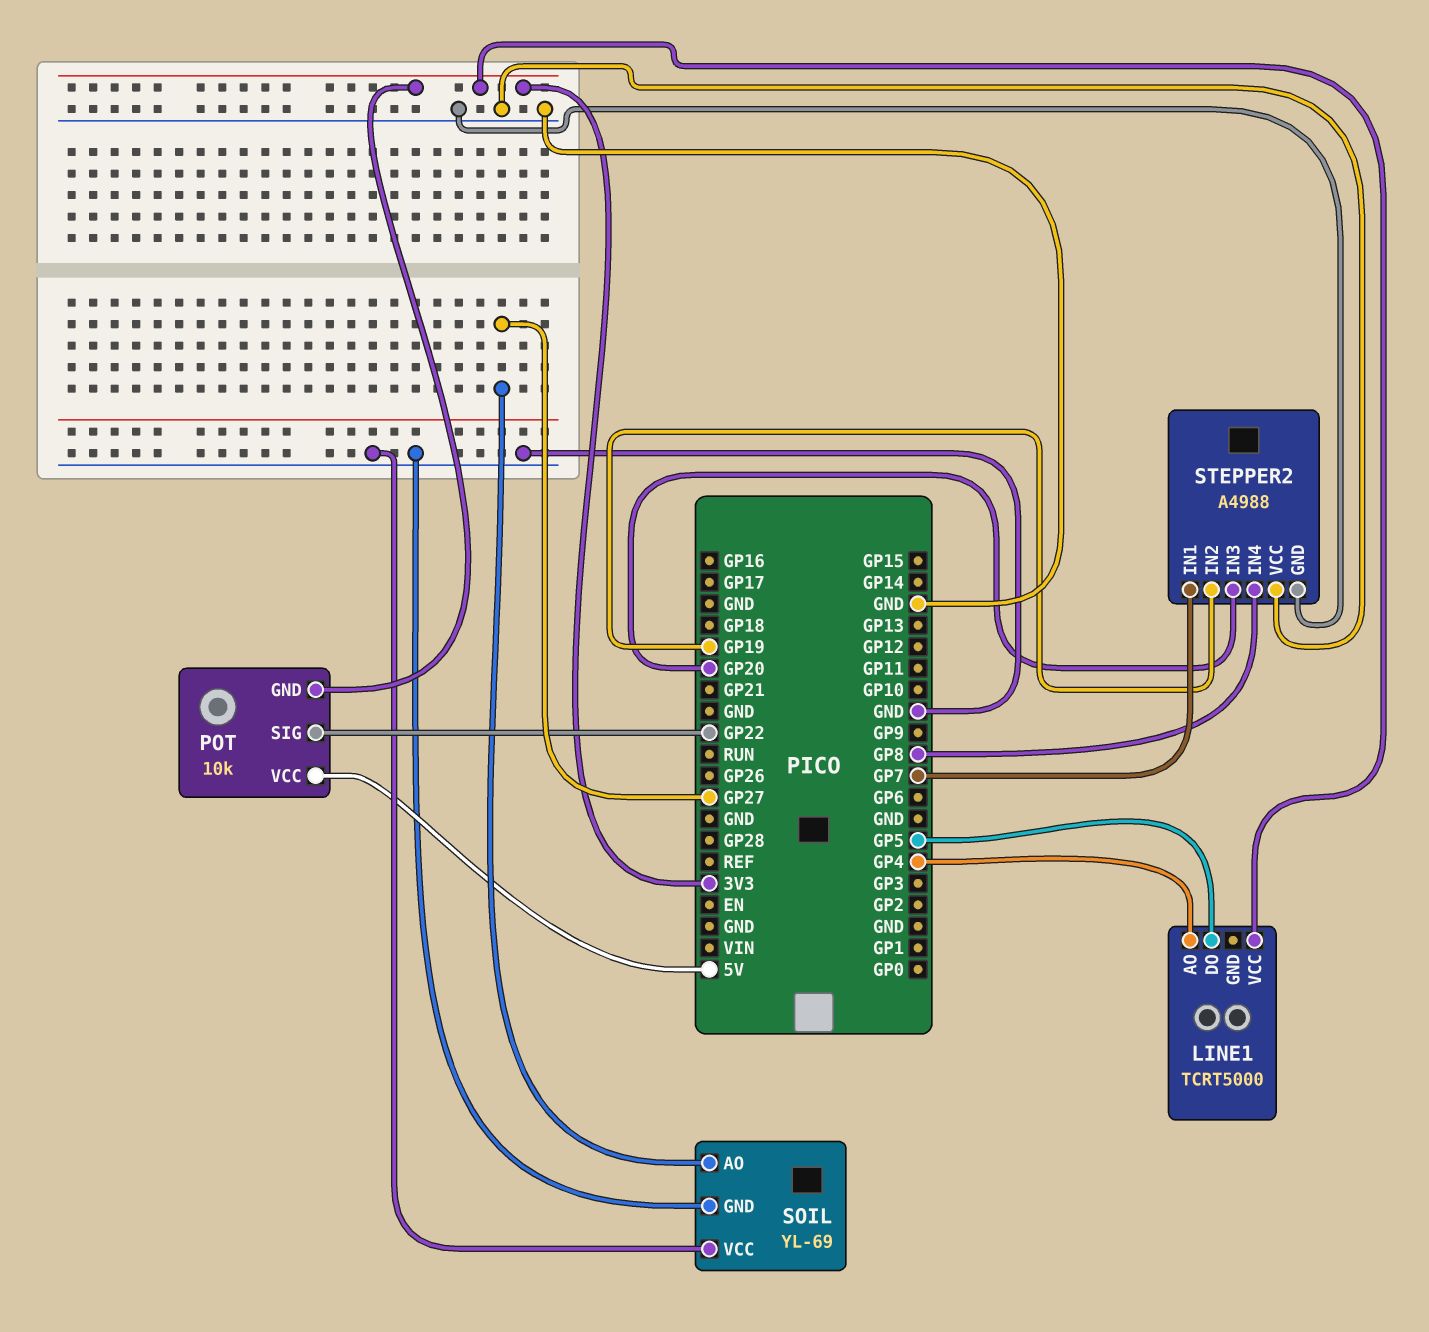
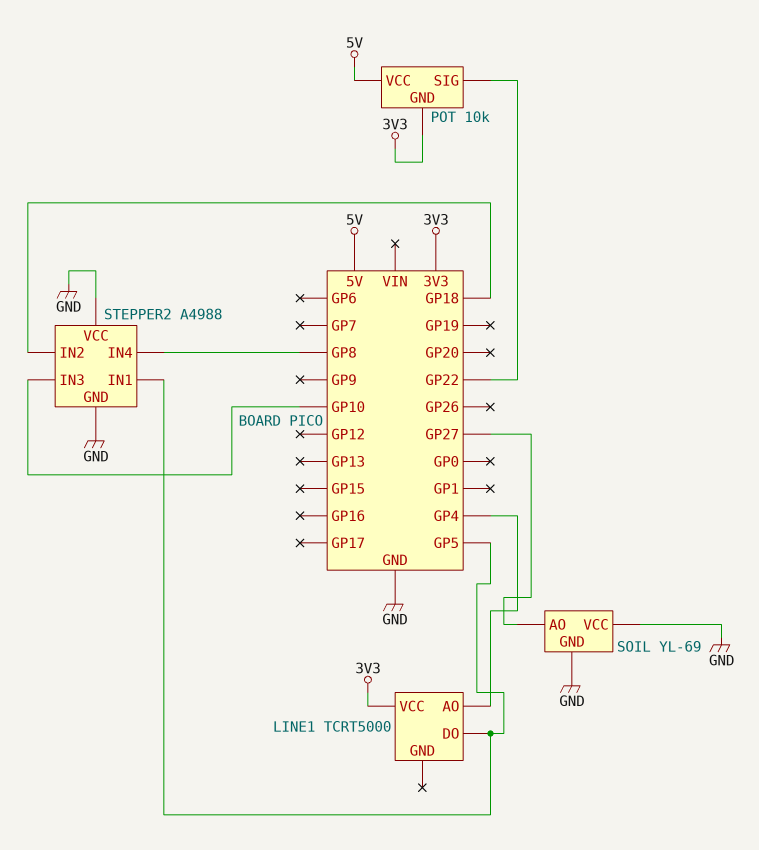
STEPPER2 pin IN1: GP7 -> GP5
STEPPER2 pin IN2: GP19 -> GP18
STEPPER2 pin IN3: GP20 -> GP10

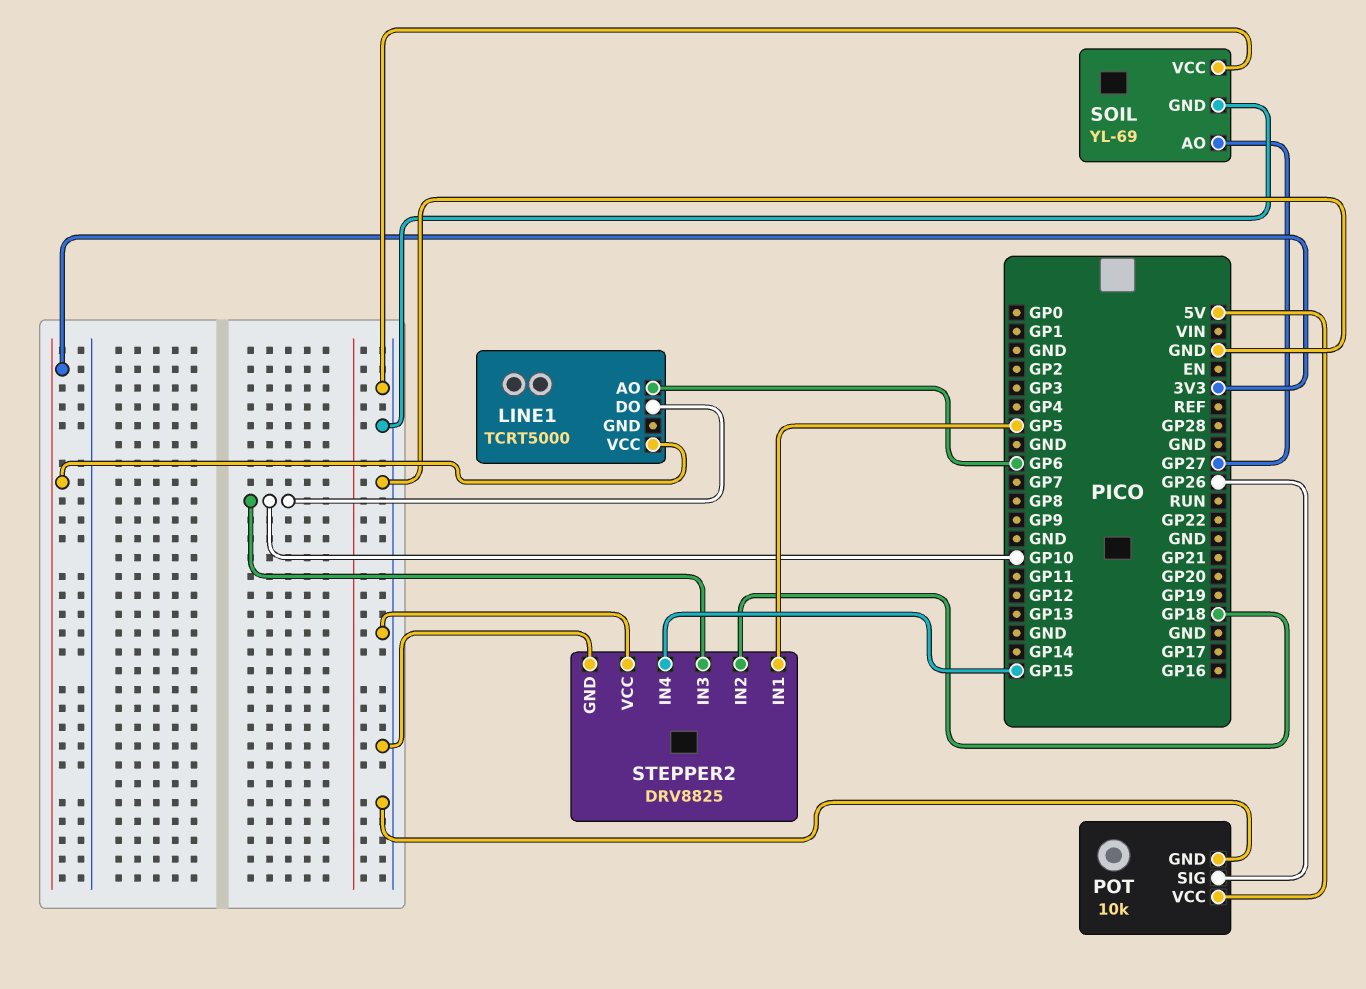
LINE1 pin AO: GP4 -> GP6
LINE1 pin DO: GP5 -> GP10
POT pin GND: 3V3 -> GND
POT pin SIG: GP22 -> GP26
STEPPER2: A4988 -> DRV8825
STEPPER2 pin IN4: GP8 -> GP15

